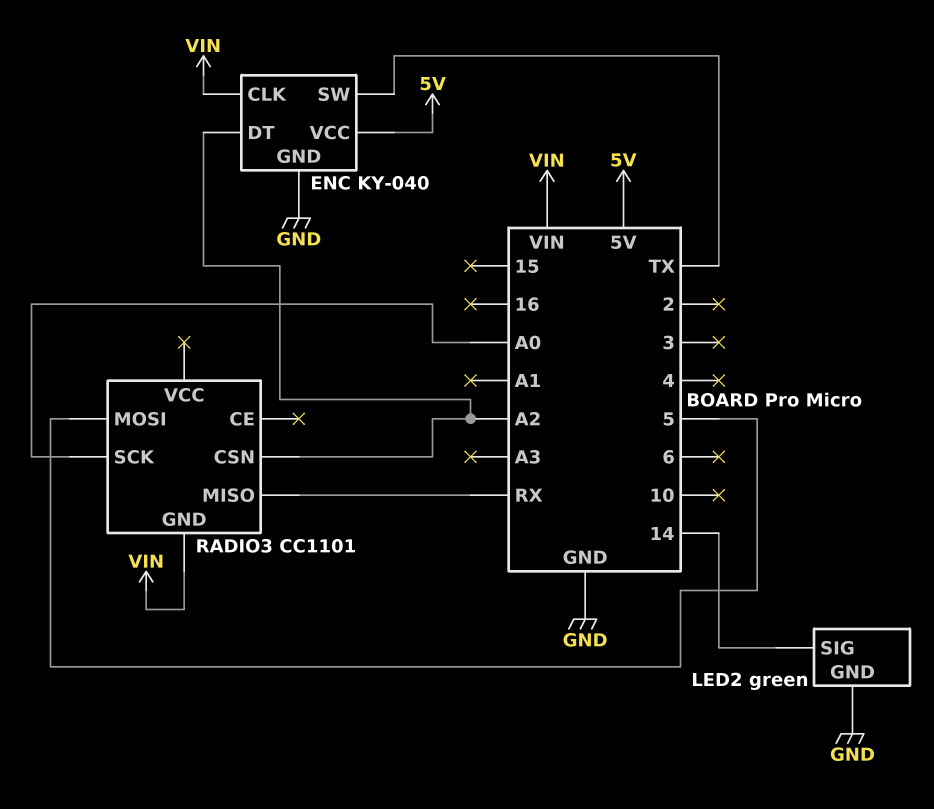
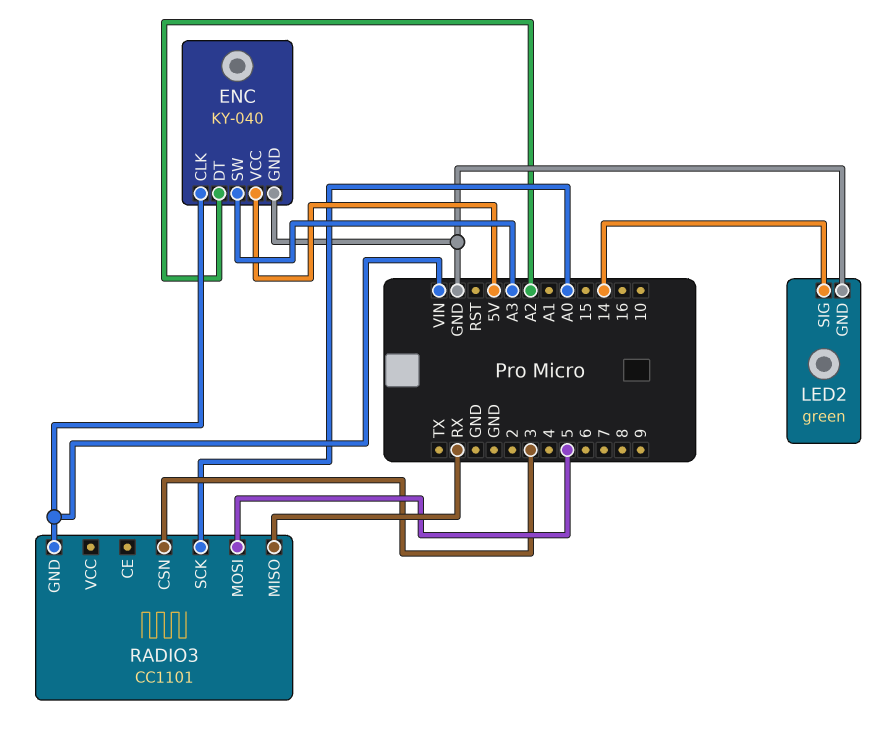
ENC pin SW: TX -> A3
RADIO3 pin CSN: A2 -> 3

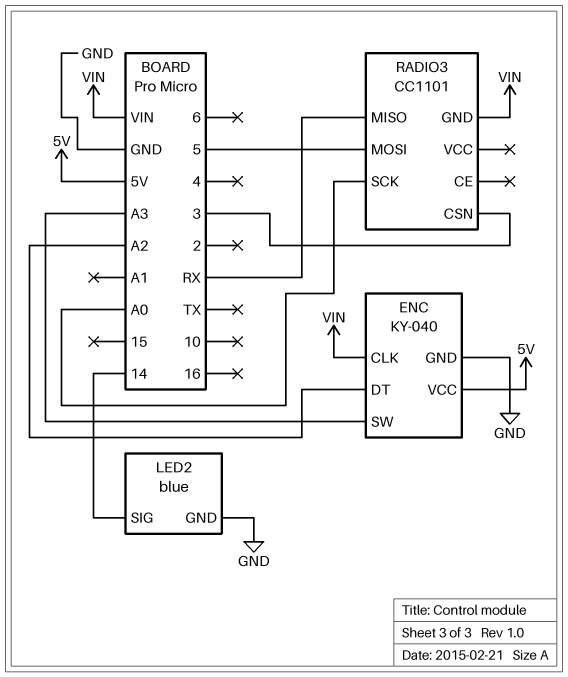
LED2: green -> blue

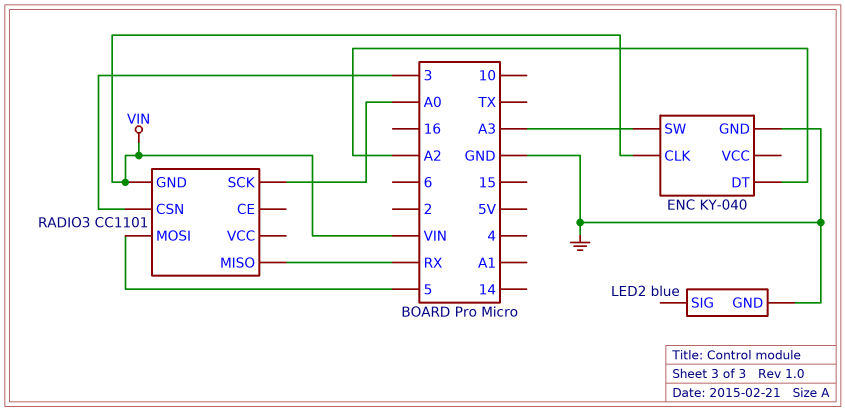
ENC pin VCC: 5V -> none
LED2 pin SIG: 14 -> none

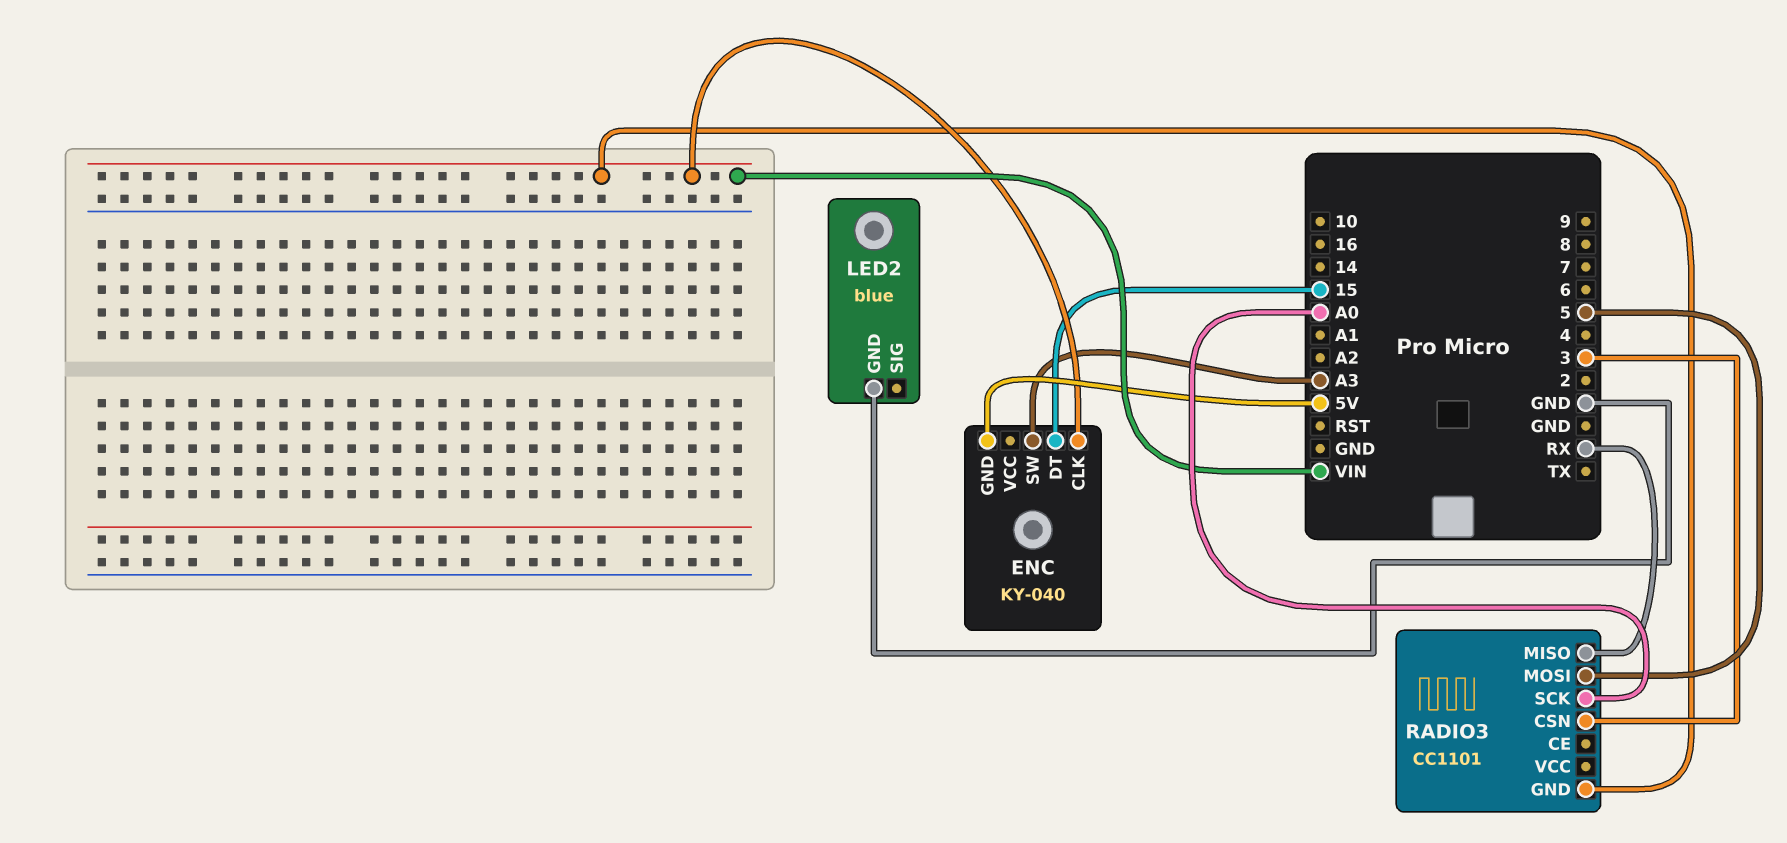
ENC pin DT: A2 -> 15
ENC pin GND: GND -> 5V

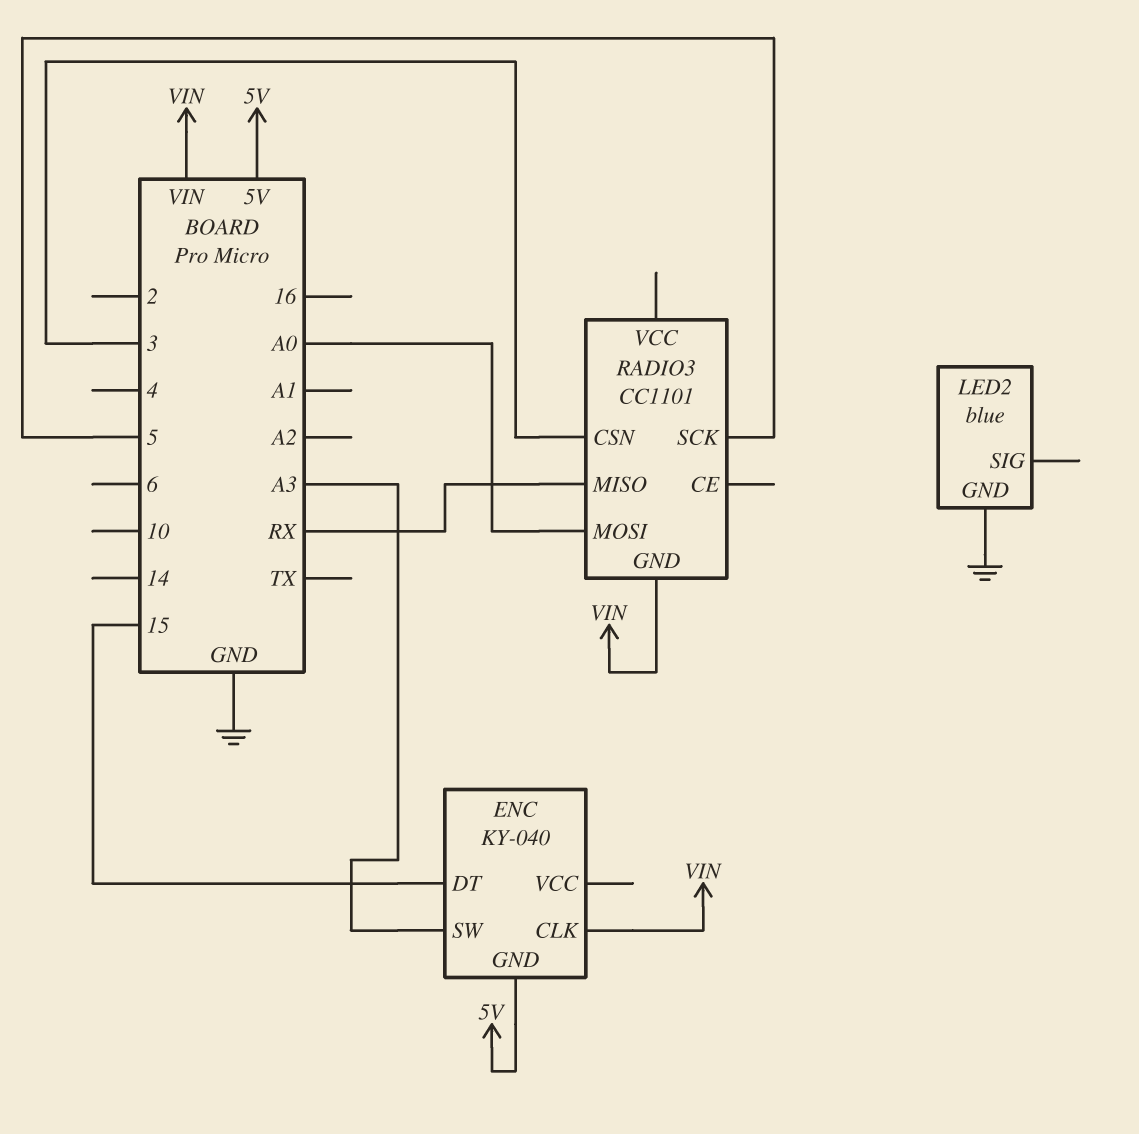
RADIO3 pin MOSI: 5 -> A0
RADIO3 pin SCK: A0 -> 5

